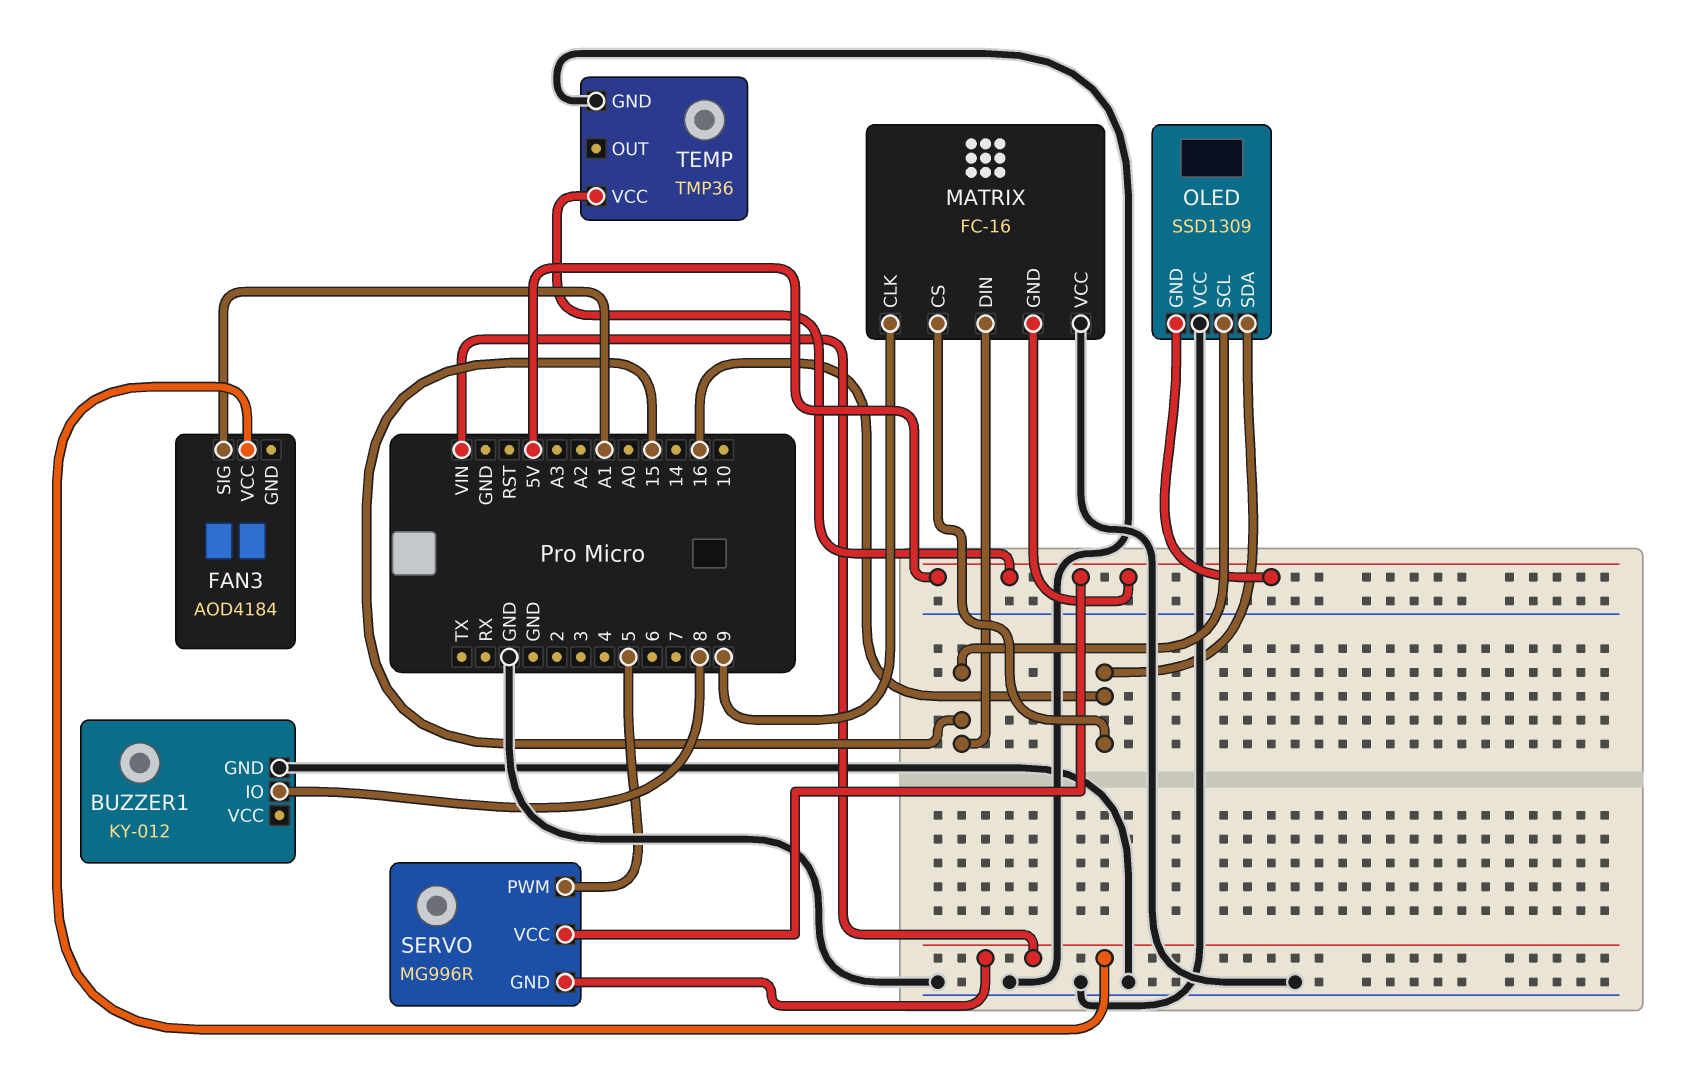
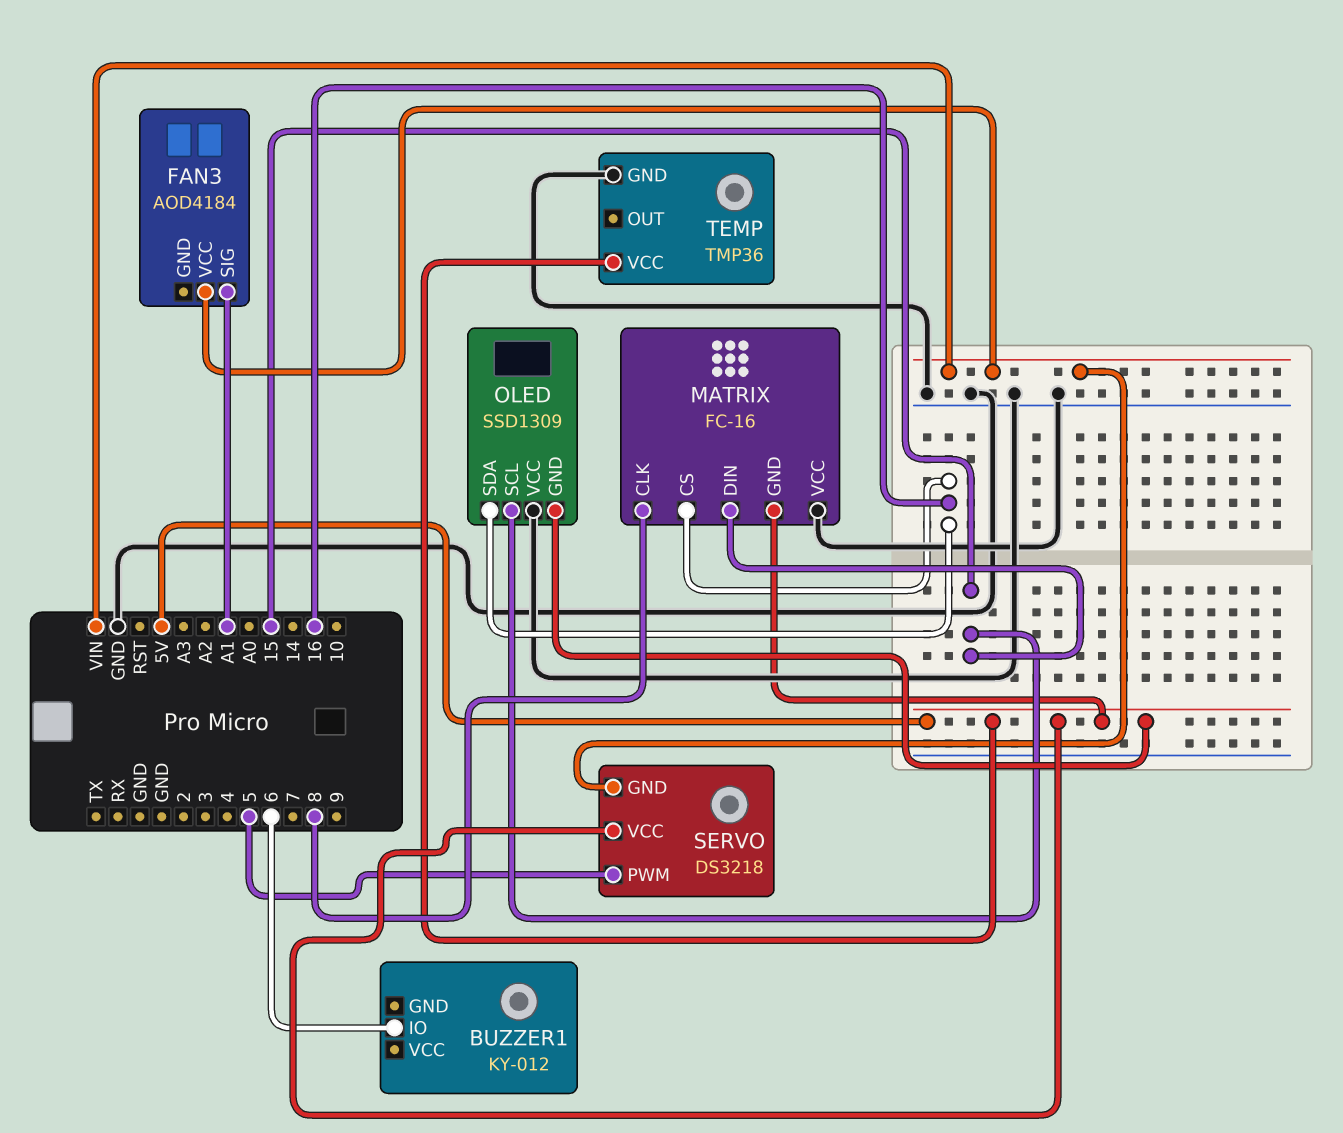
BUZZER1 pin GND: GND -> none
BUZZER1 pin IO: 8 -> 6
MATRIX pin CLK: 9 -> 8
SERVO: MG996R -> DS3218

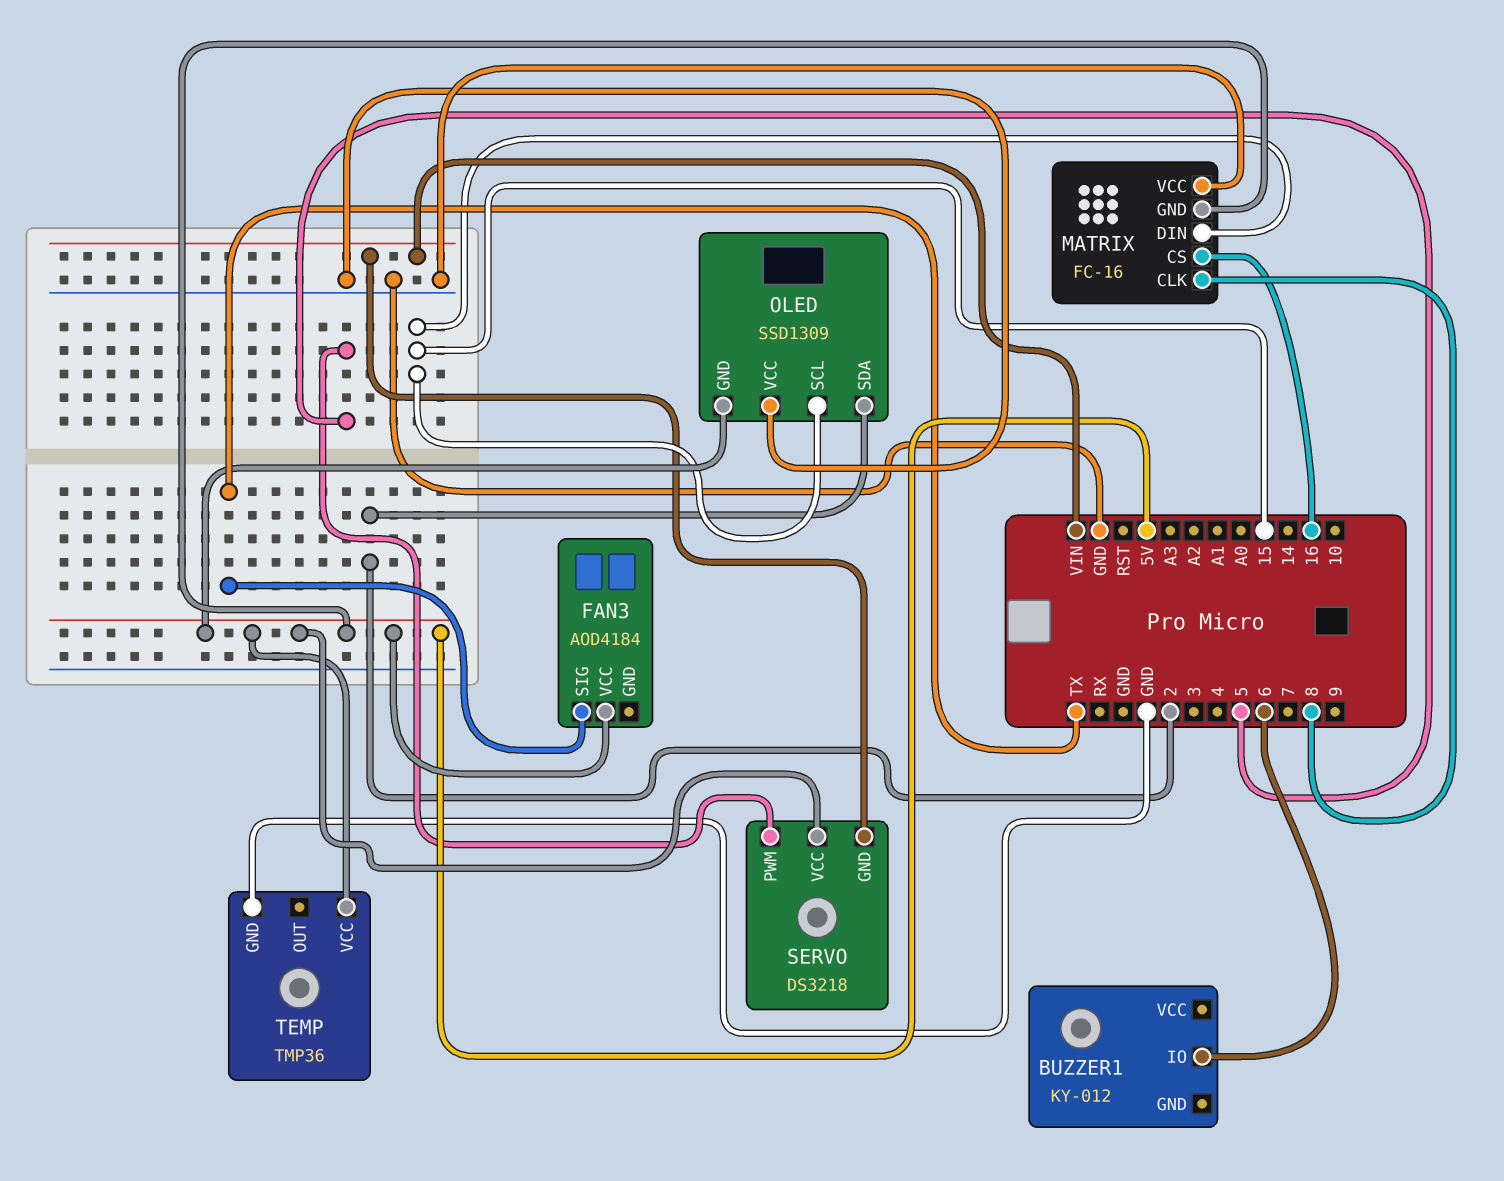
FAN3 pin SIG: A1 -> TX
FAN3 pin VCC: VIN -> 5V
OLED pin SDA: 16 -> 2

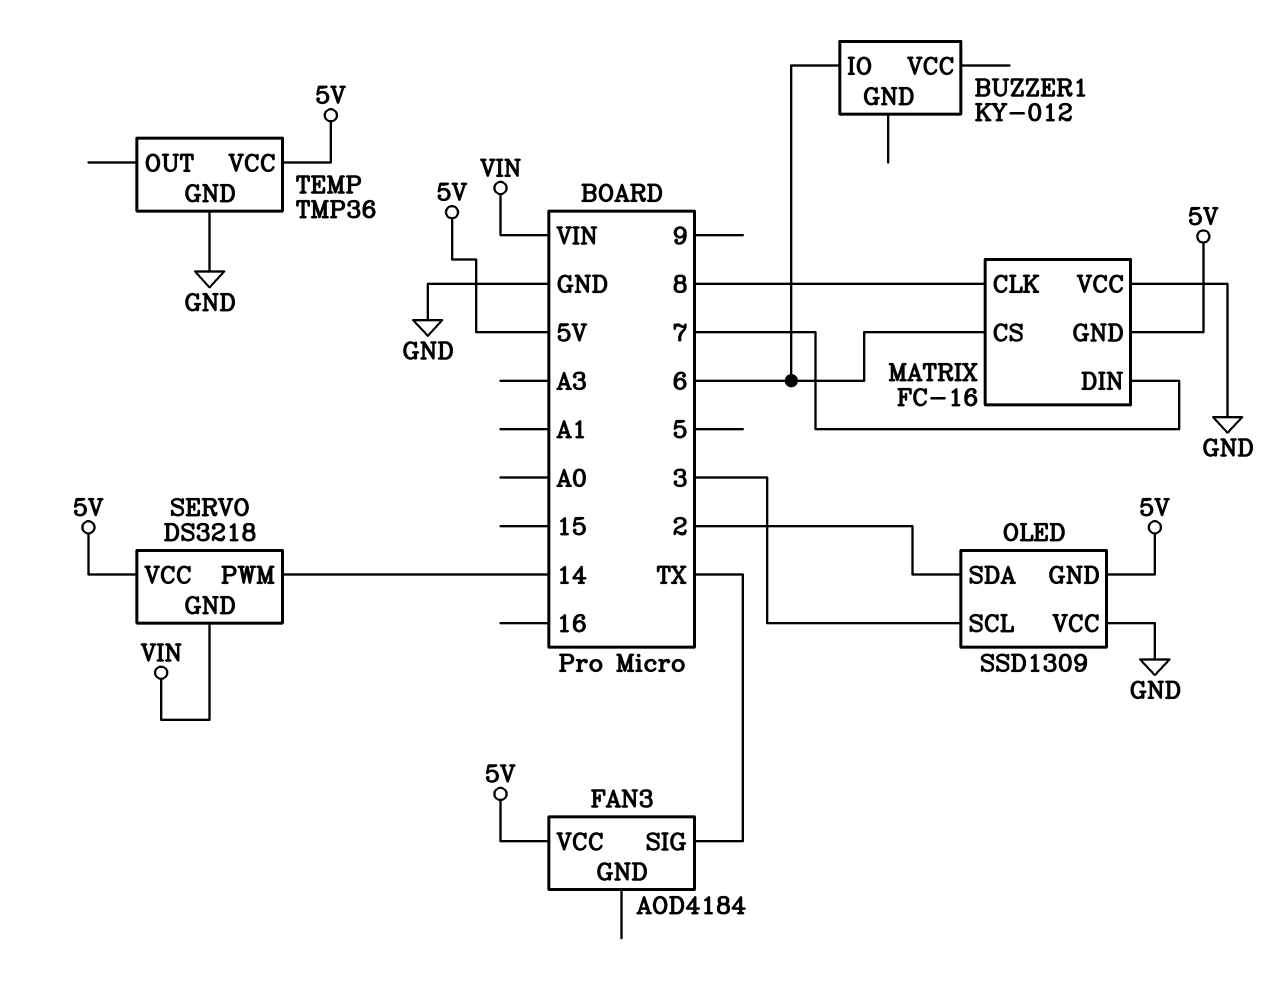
MATRIX pin CS: 16 -> 6
MATRIX pin DIN: 15 -> 7
OLED pin SCL: 15 -> 3
SERVO pin PWM: 5 -> 14

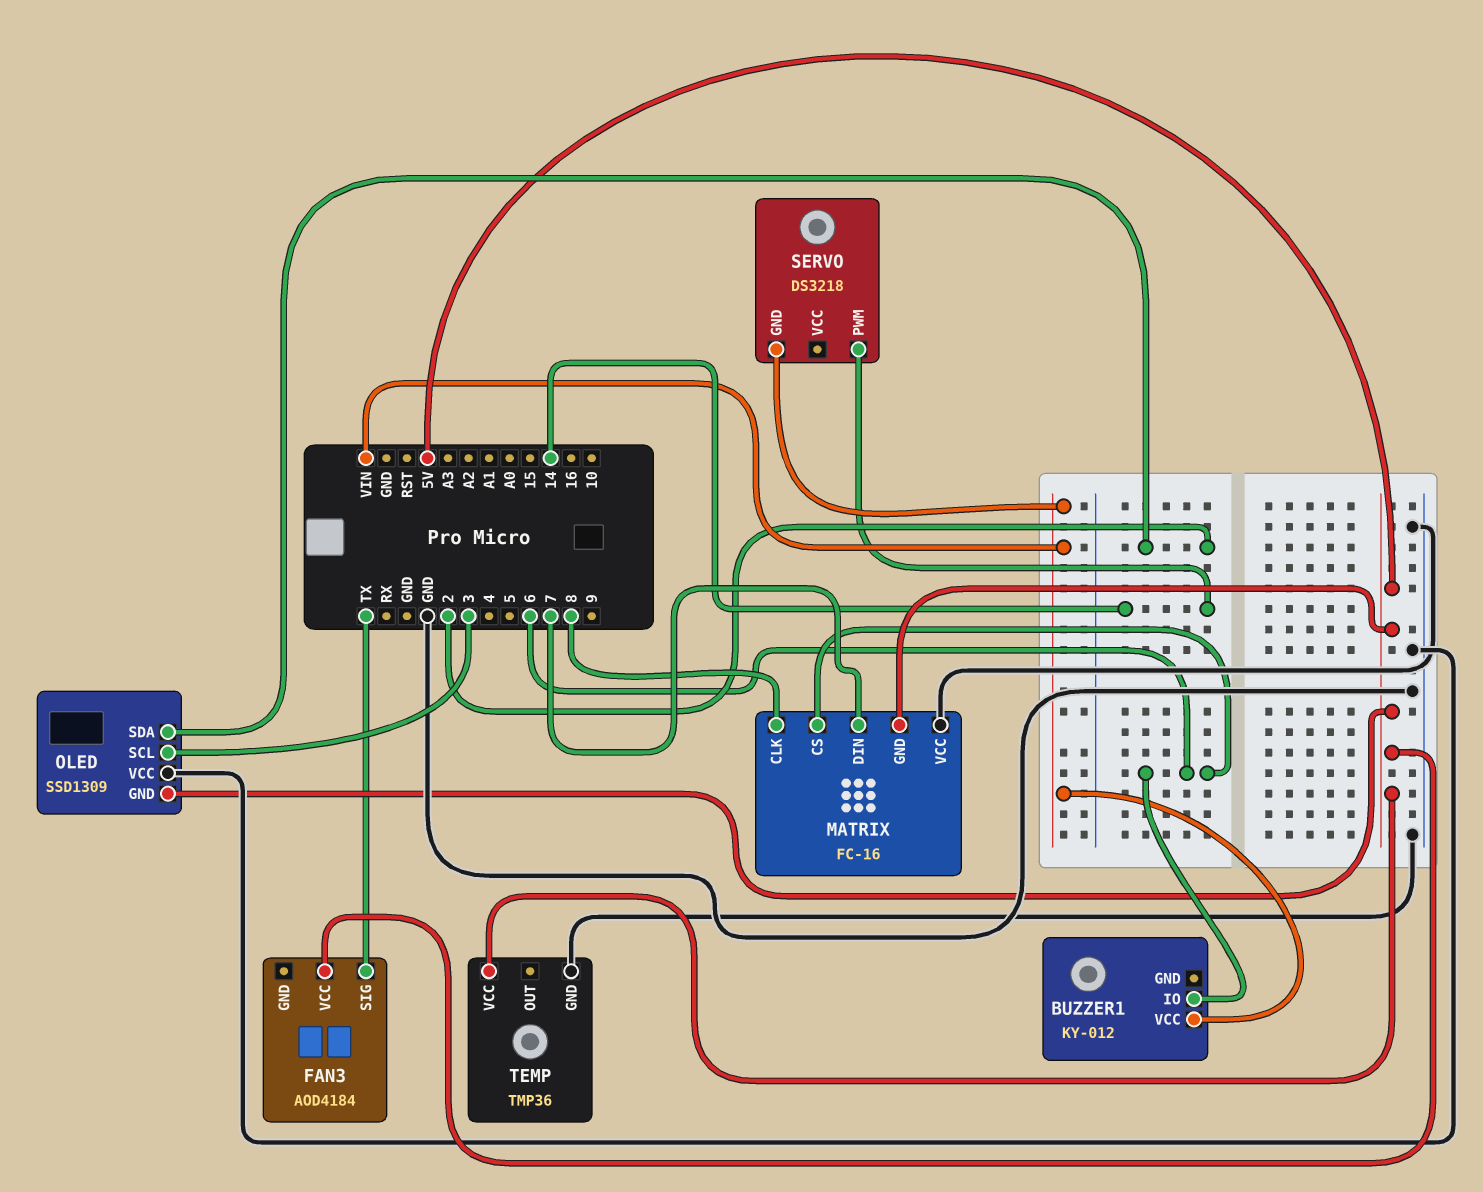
BUZZER1 pin VCC: none -> VIN
SERVO pin VCC: 5V -> none

